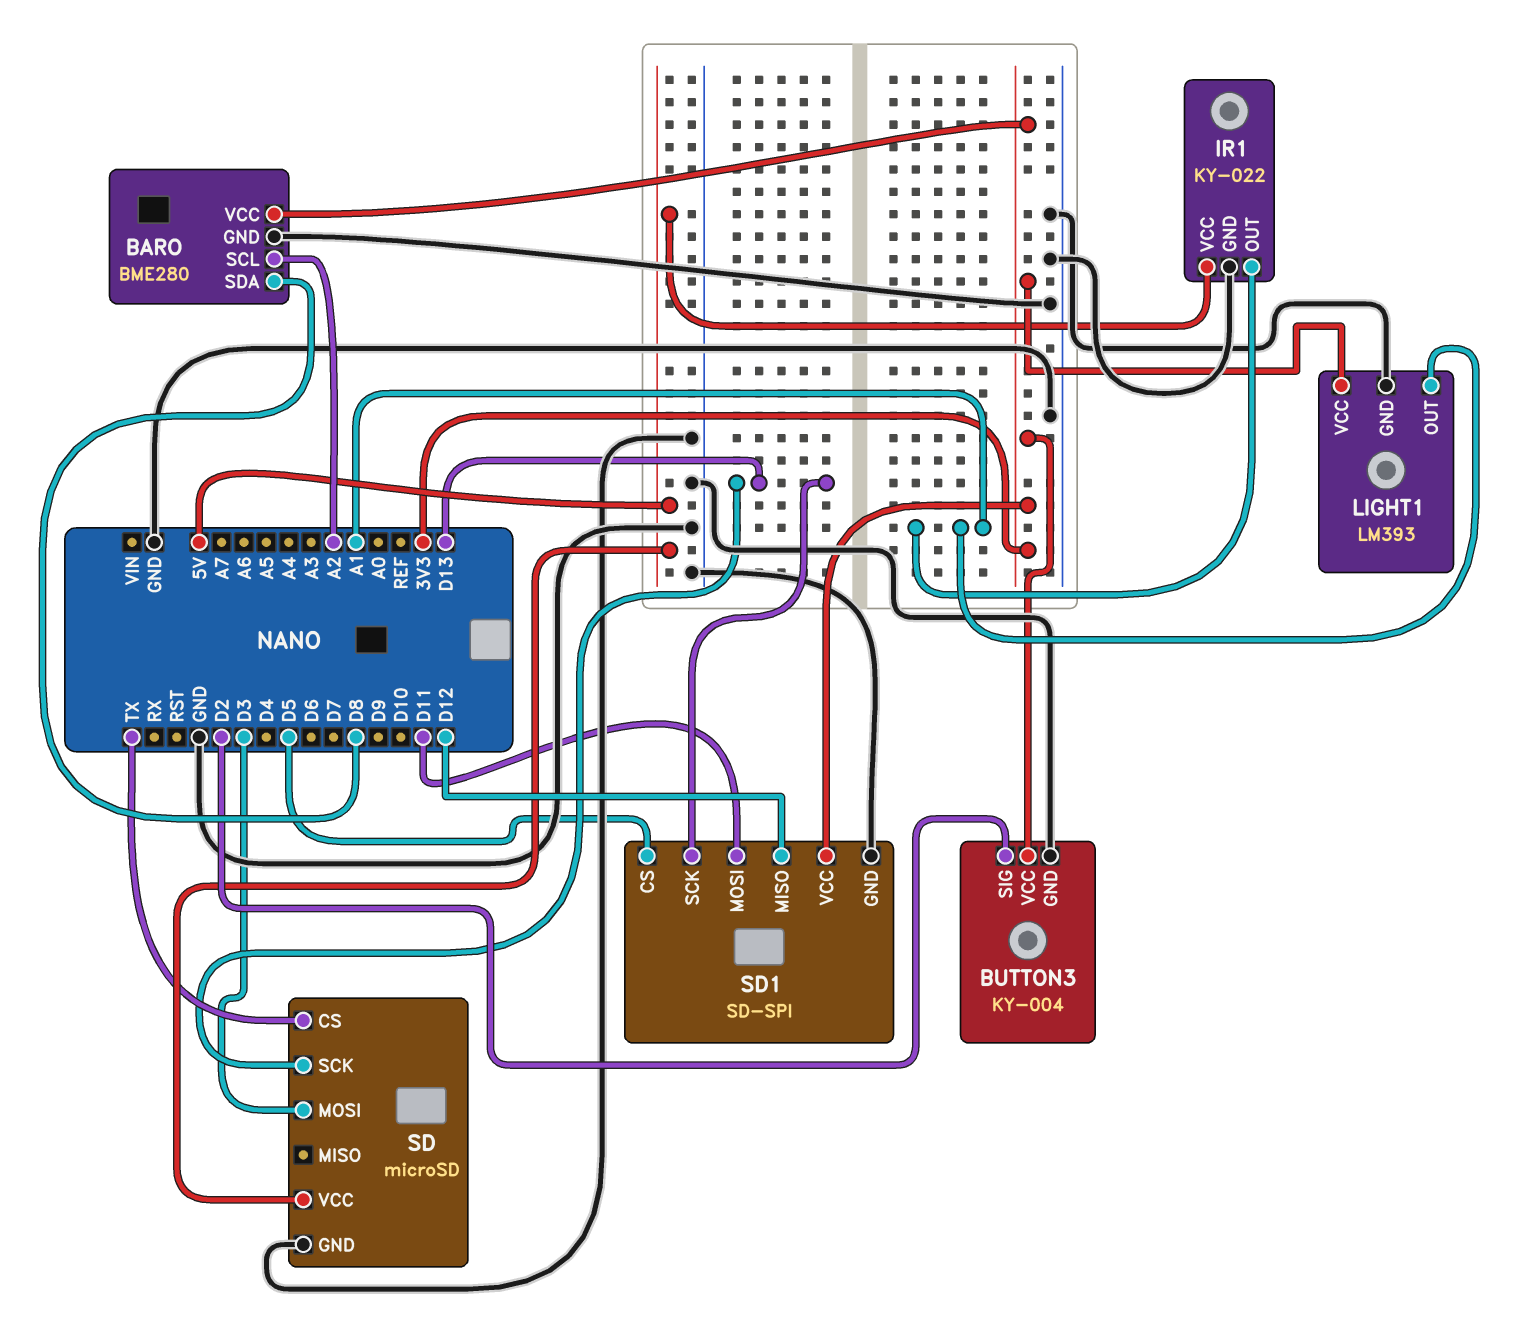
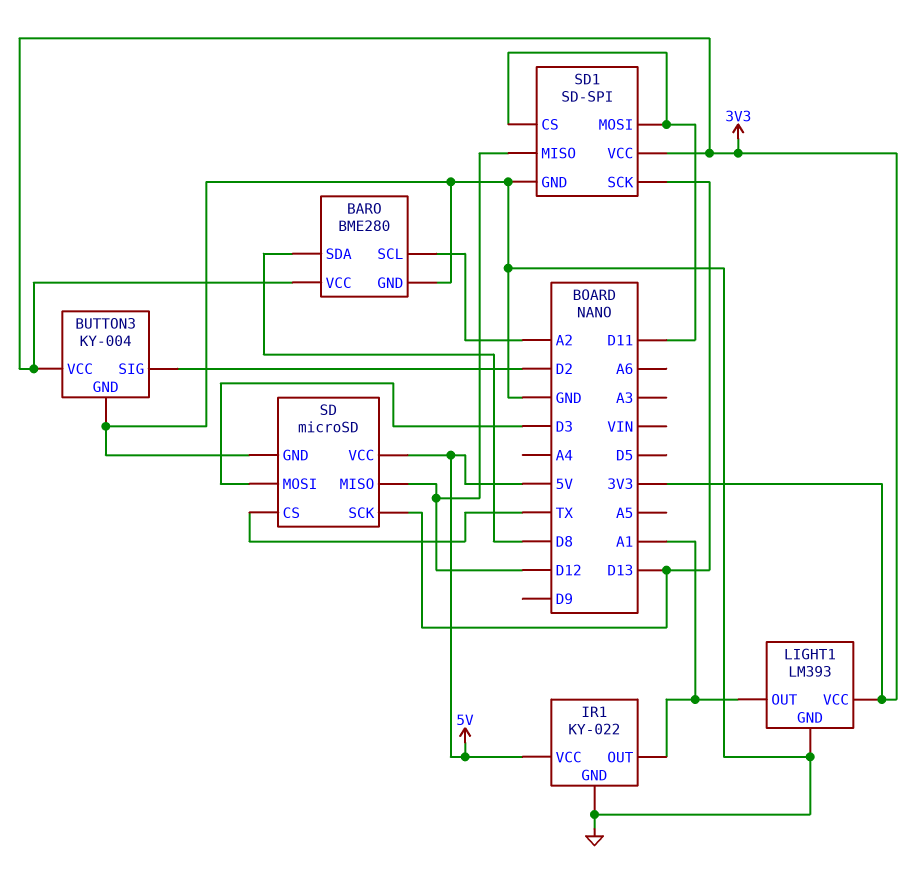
SD pin MISO: none -> D12
SD1 pin CS: D5 -> D11

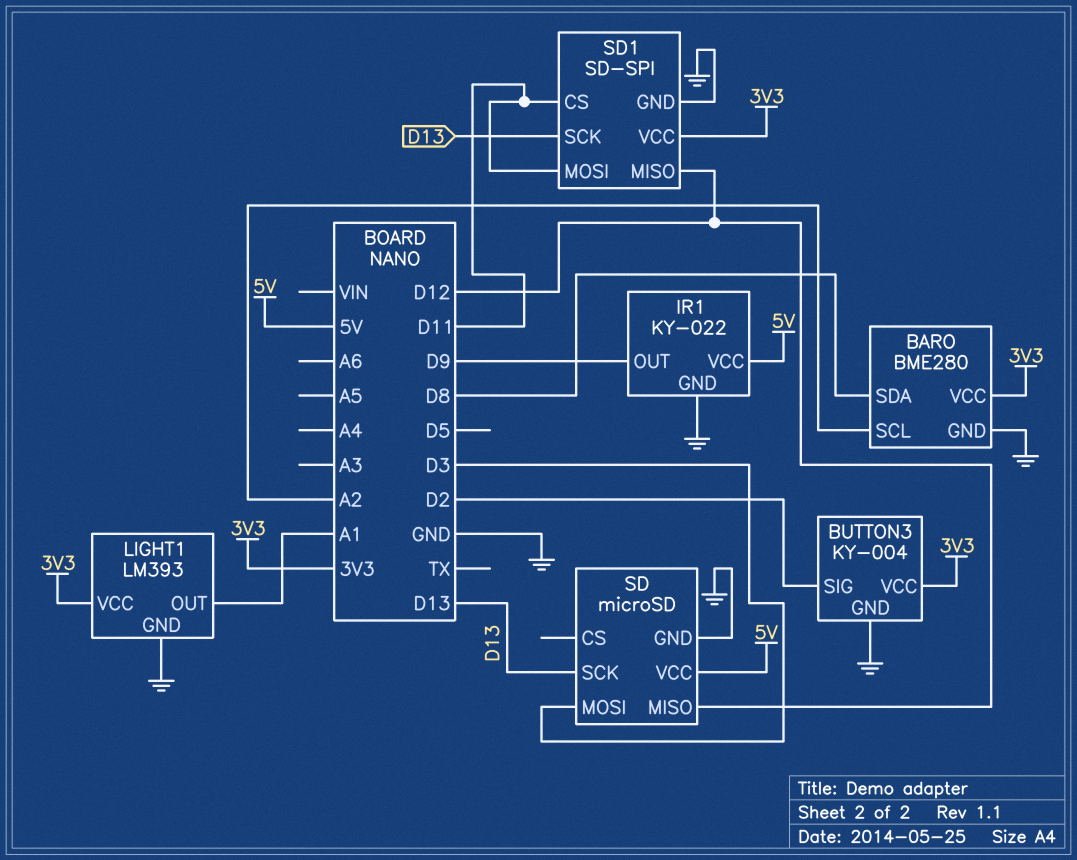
IR1 pin OUT: A1 -> D9
SD pin CS: TX -> none

